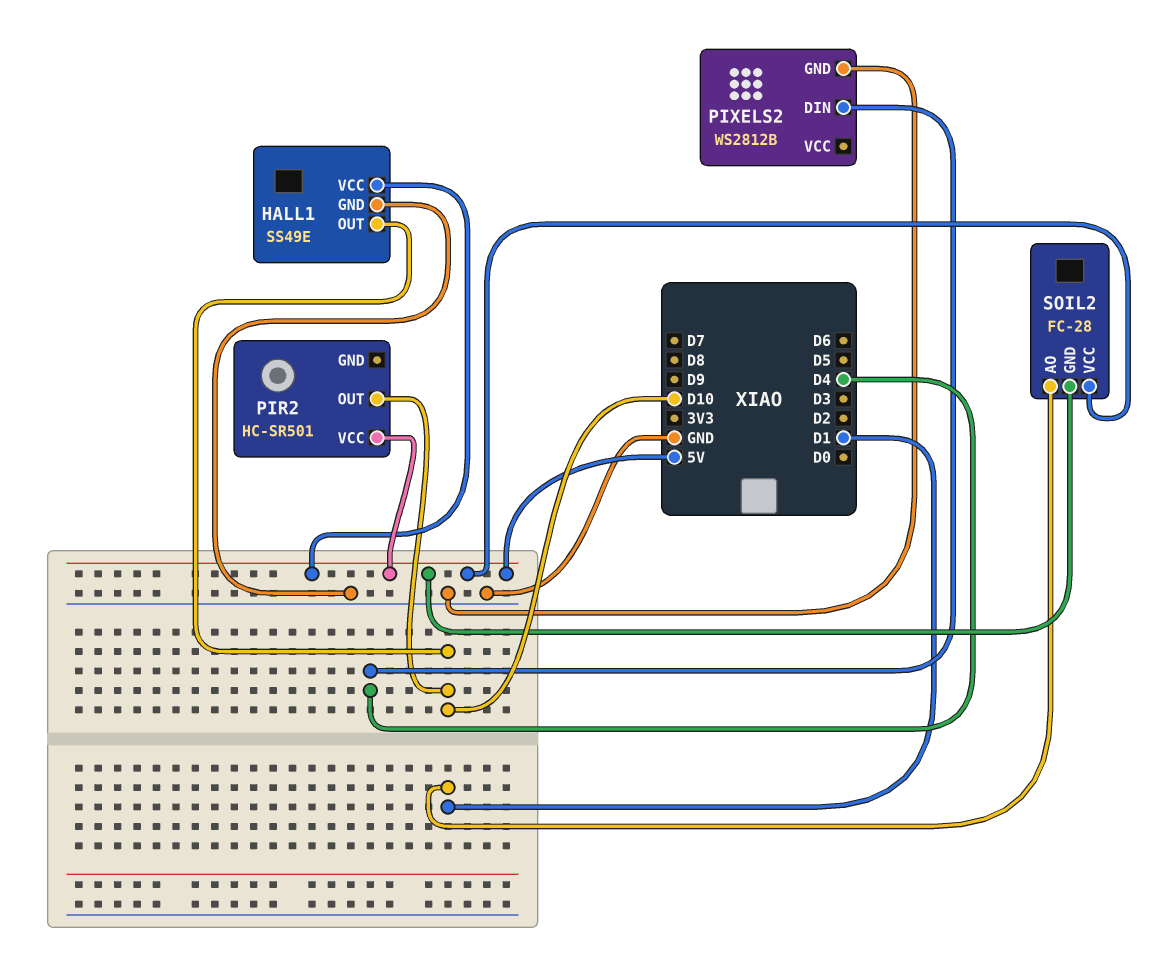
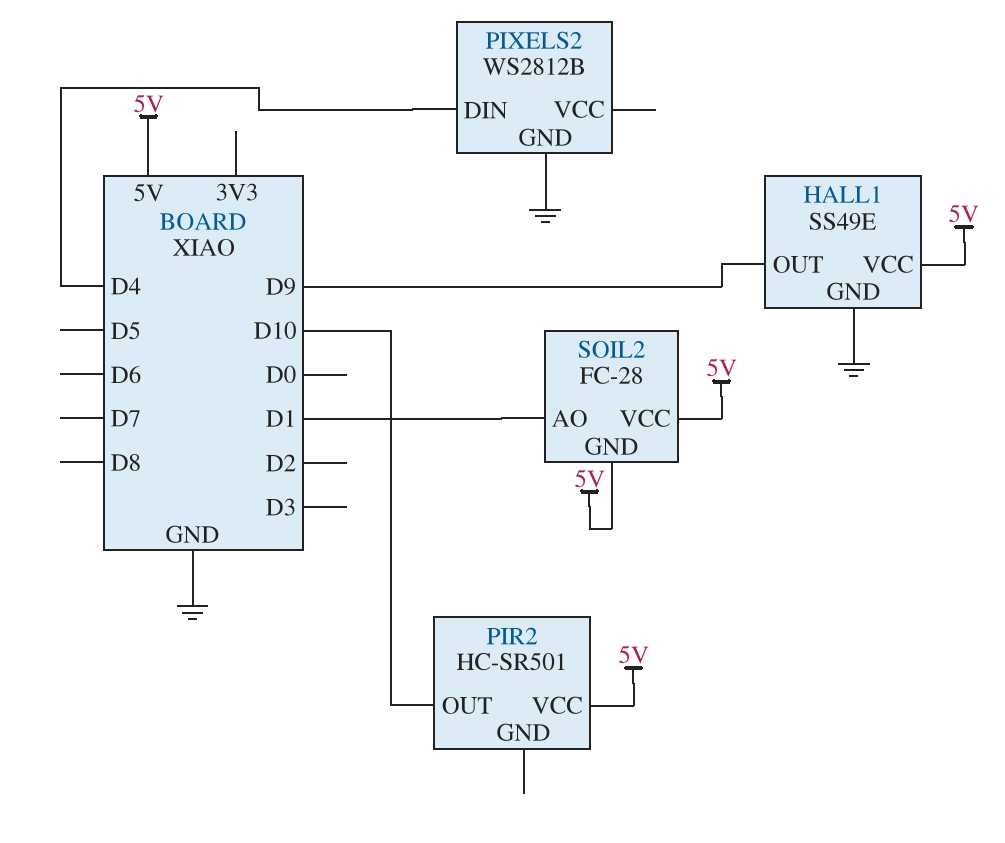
HALL1 pin OUT: D10 -> D9

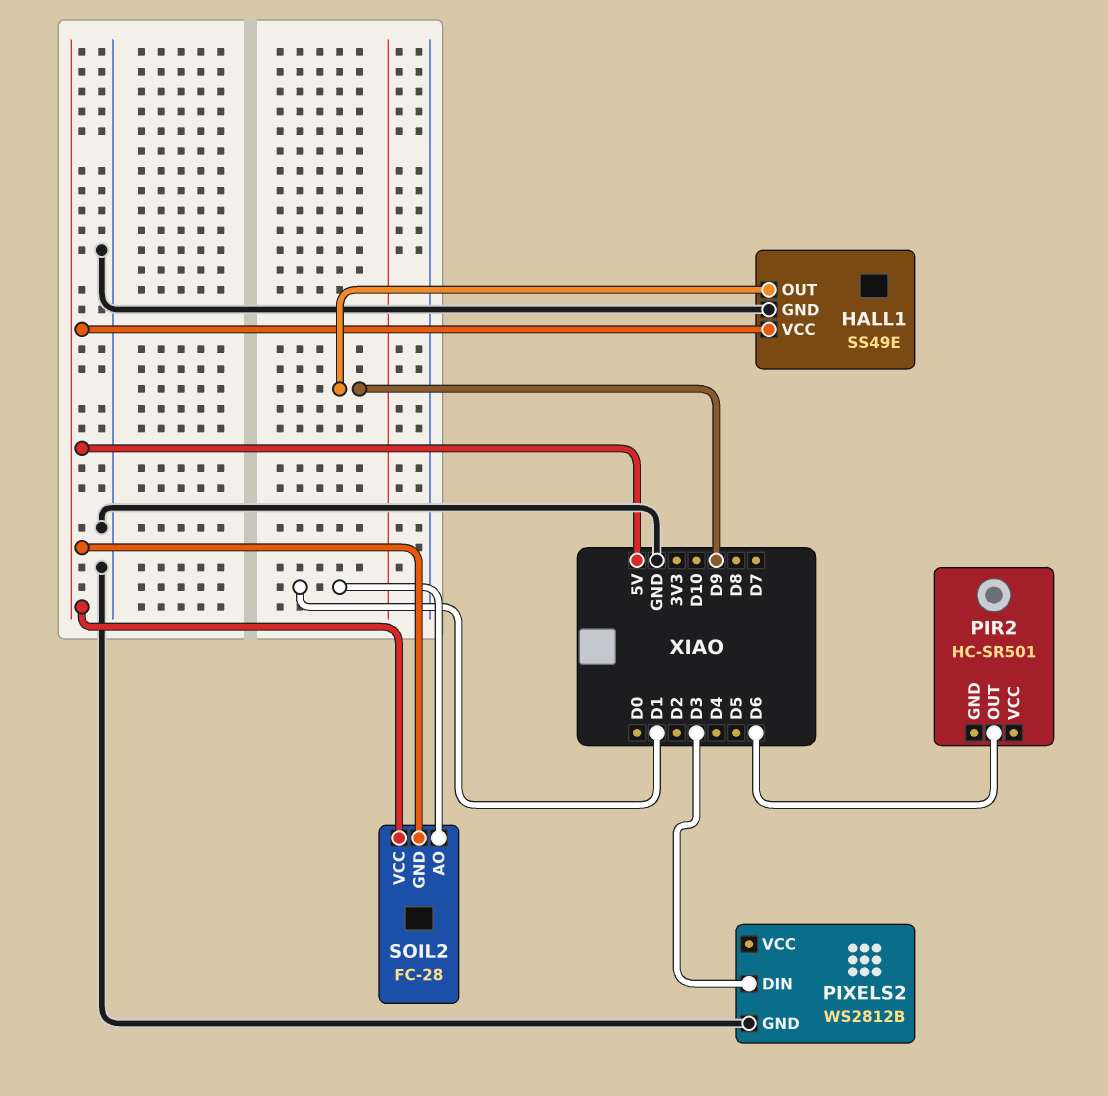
PIR2 pin OUT: D10 -> D6
PIR2 pin VCC: 5V -> none
PIXELS2 pin DIN: D4 -> D3

